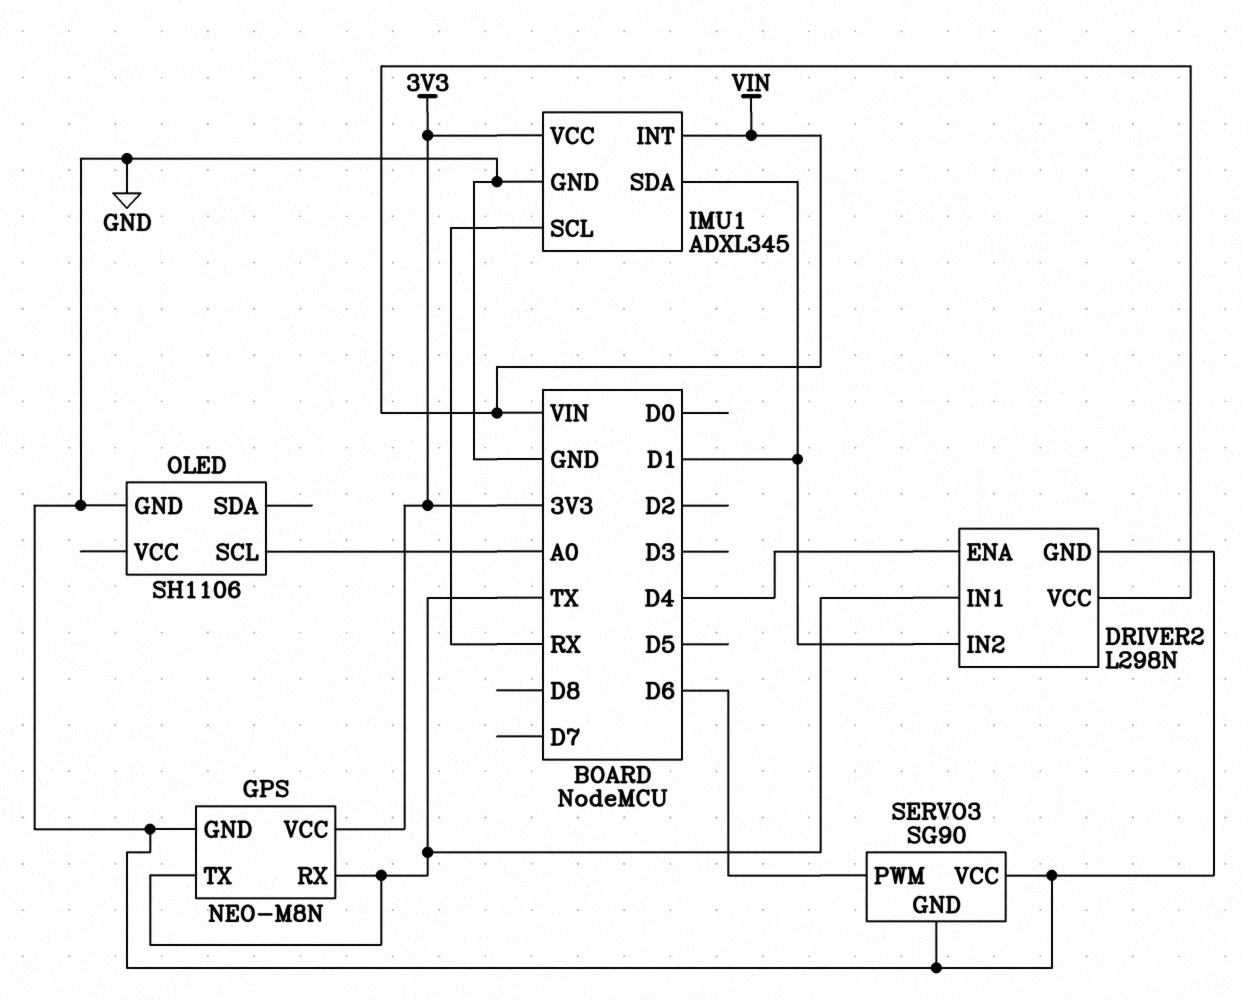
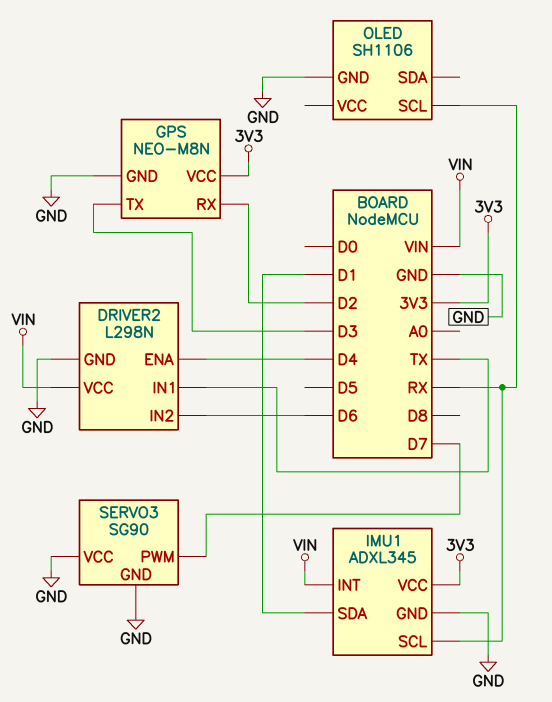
DRIVER2 pin IN2: D1 -> D6
GPS pin RX: TX -> D2
GPS pin TX: TX -> D3
OLED pin SCL: A0 -> RX
SERVO3 pin PWM: D6 -> D7

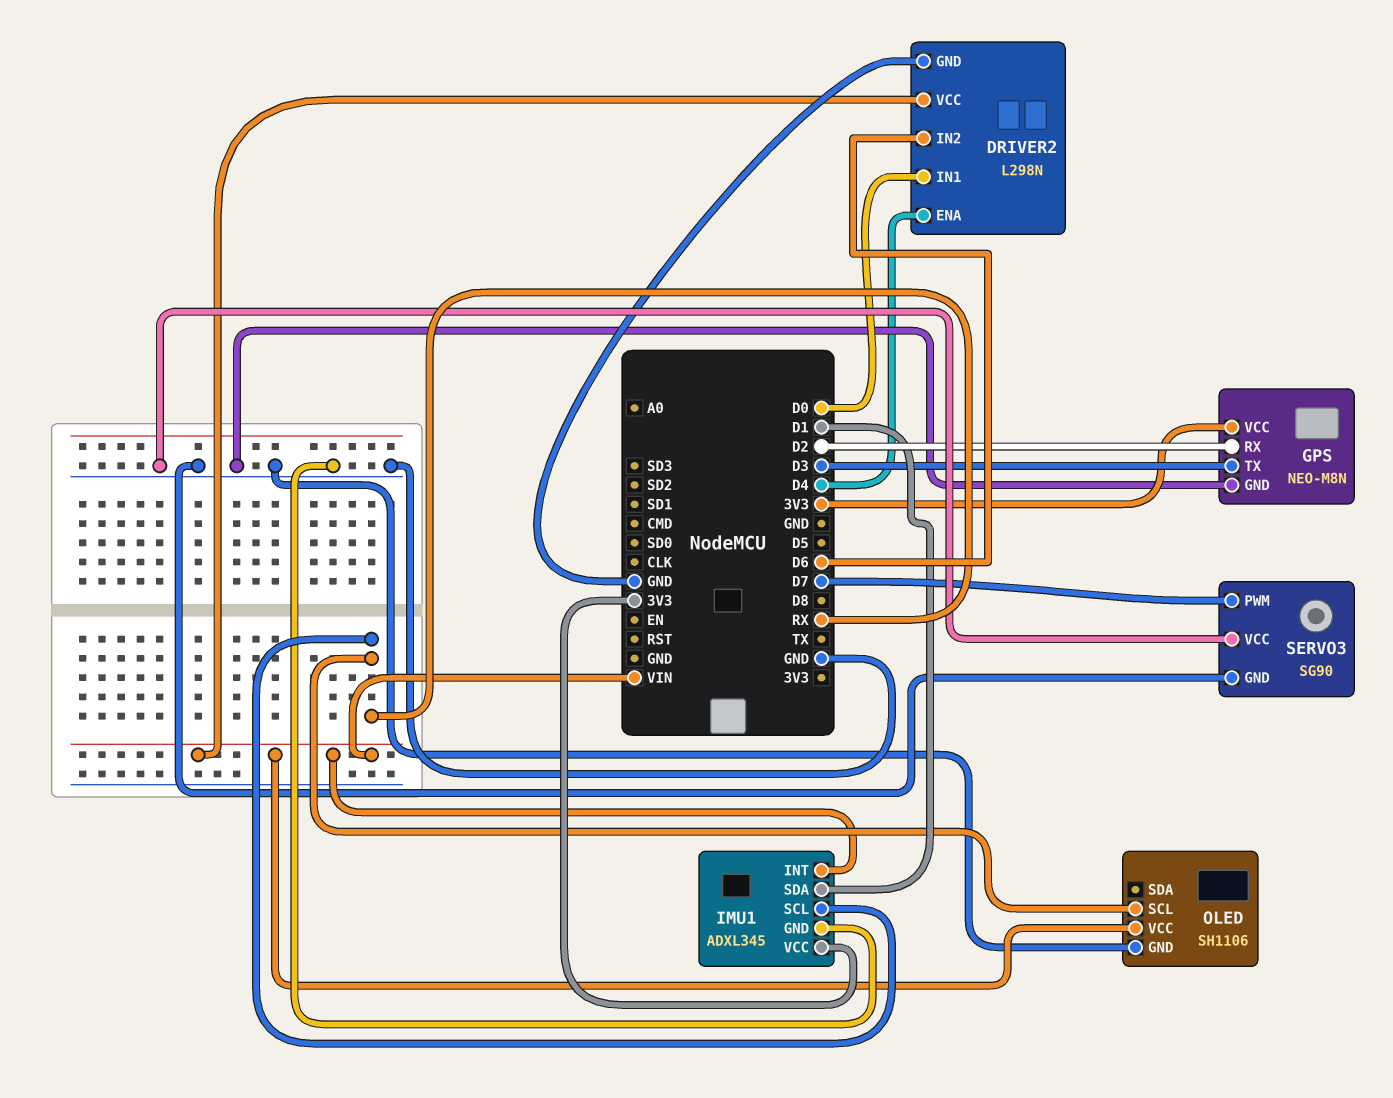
DRIVER2 pin IN1: TX -> D0
OLED pin VCC: none -> VIN

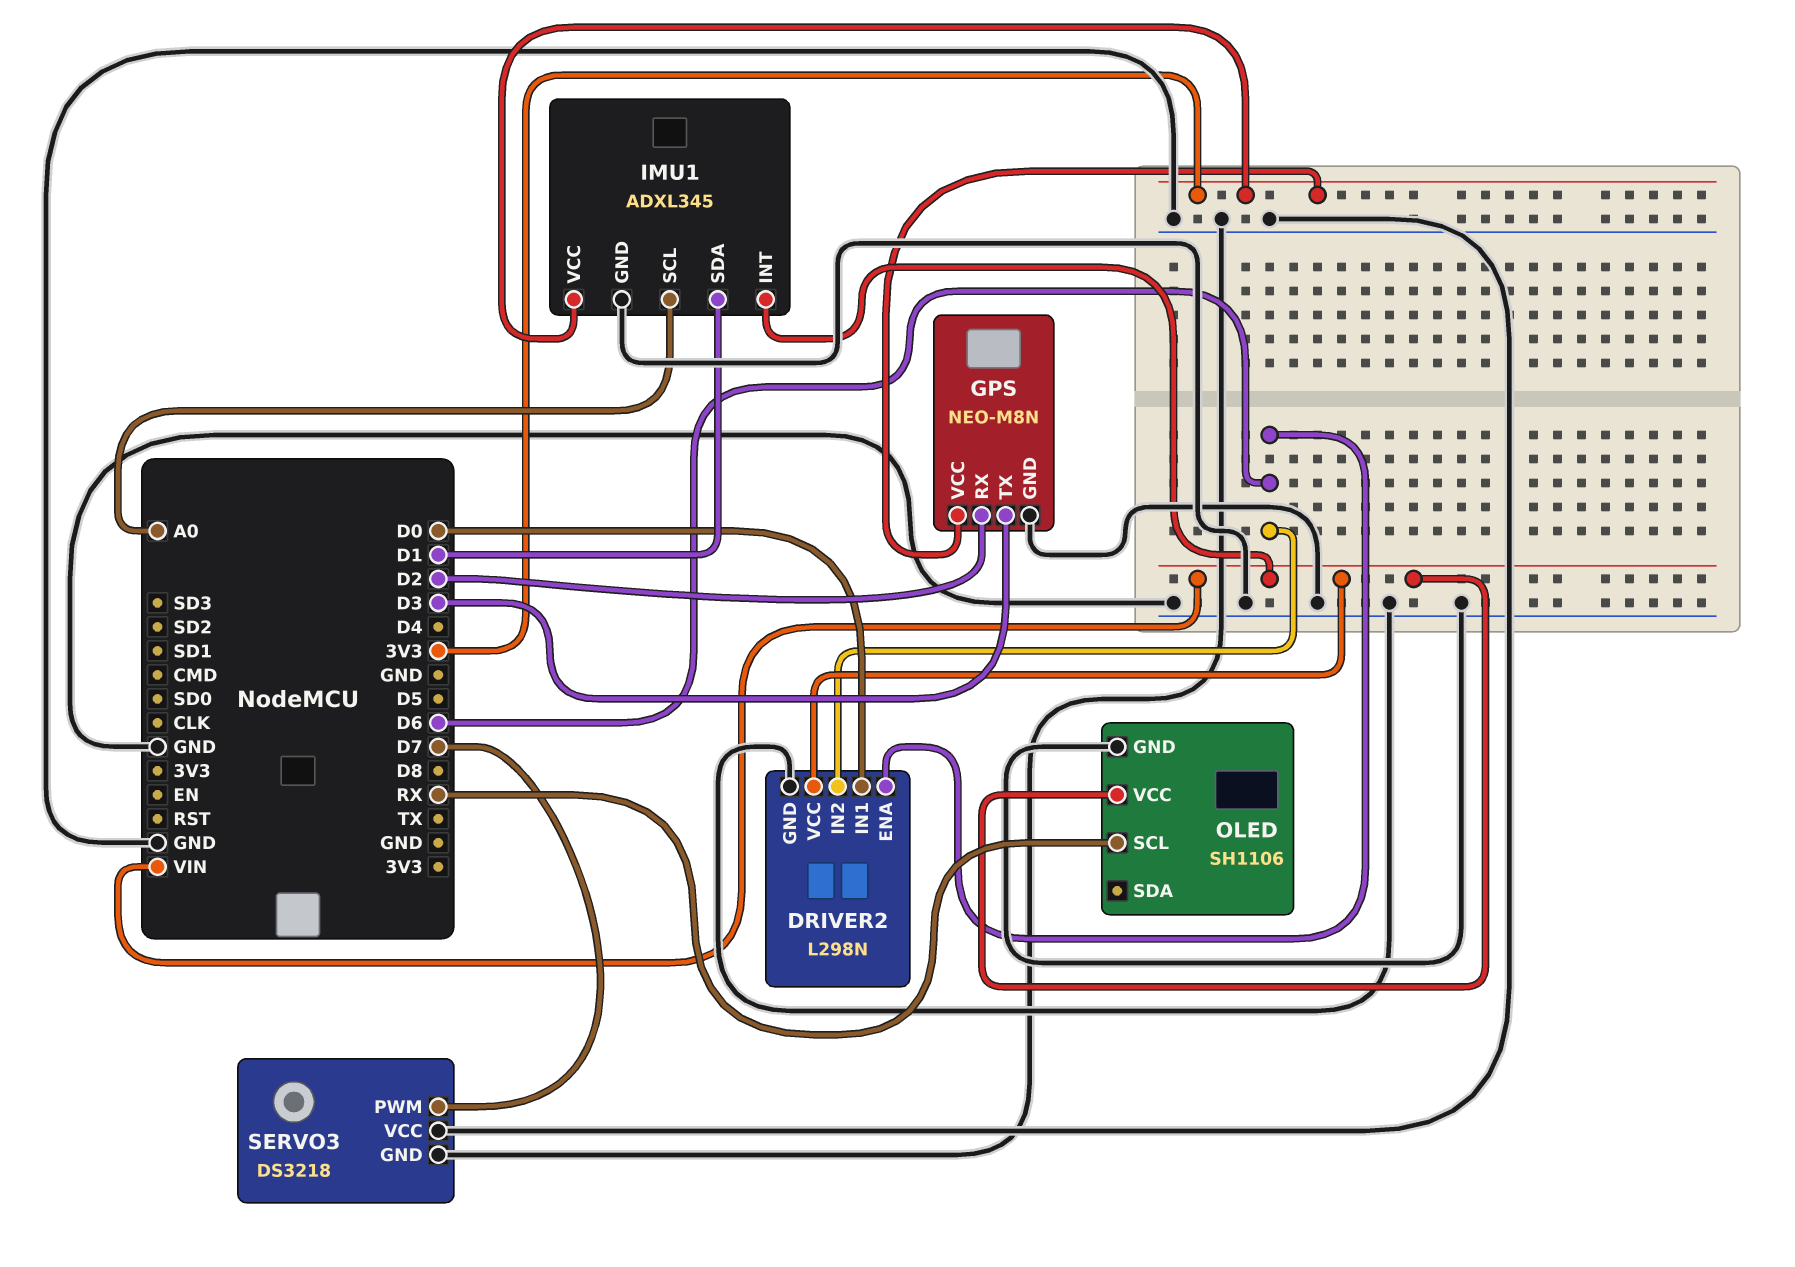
DRIVER2 pin ENA: D4 -> D6
IMU1 pin SCL: RX -> A0
SERVO3: SG90 -> DS3218

